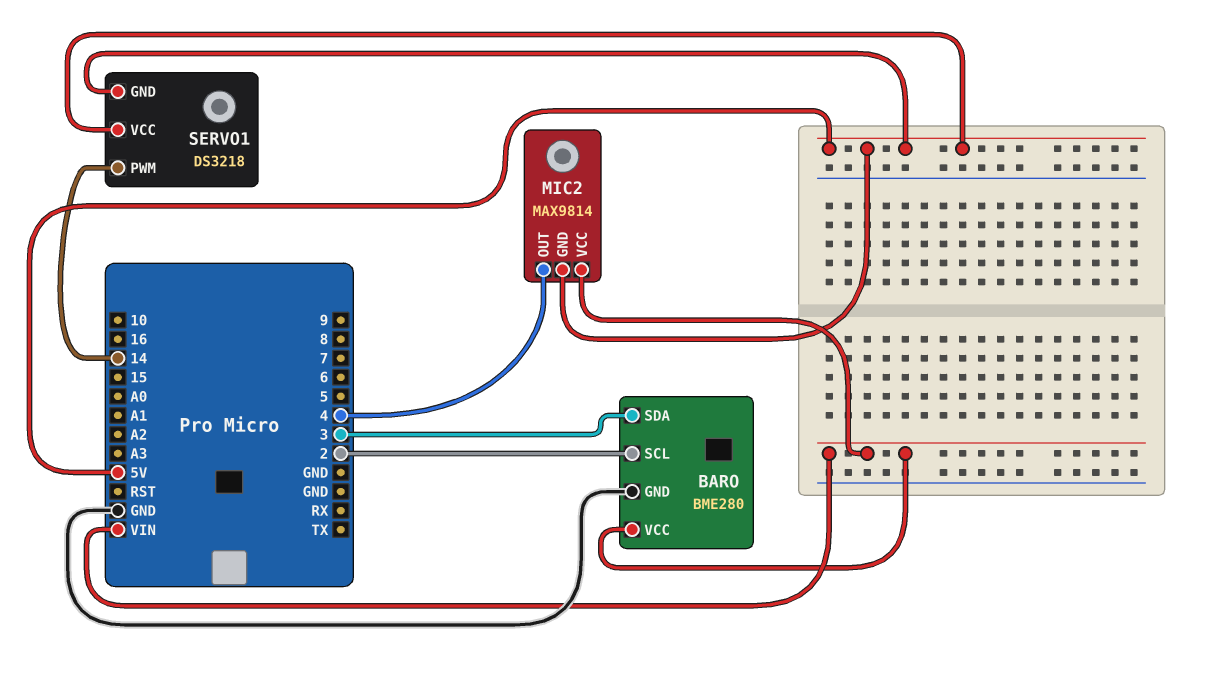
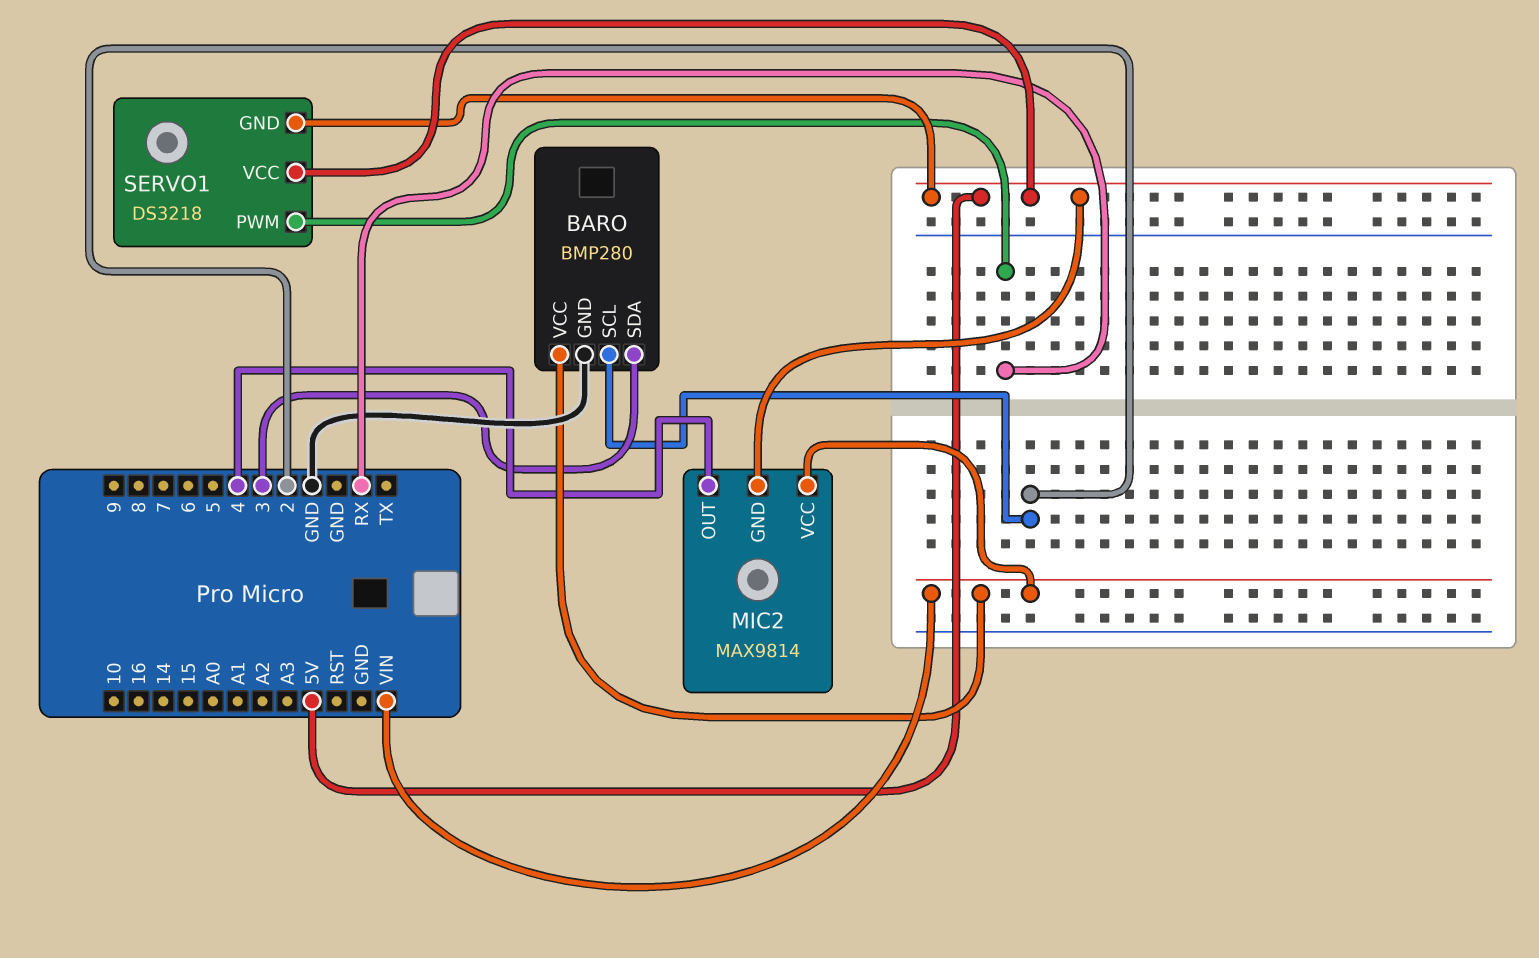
BARO: BME280 -> BMP280
SERVO1 pin PWM: 14 -> RX

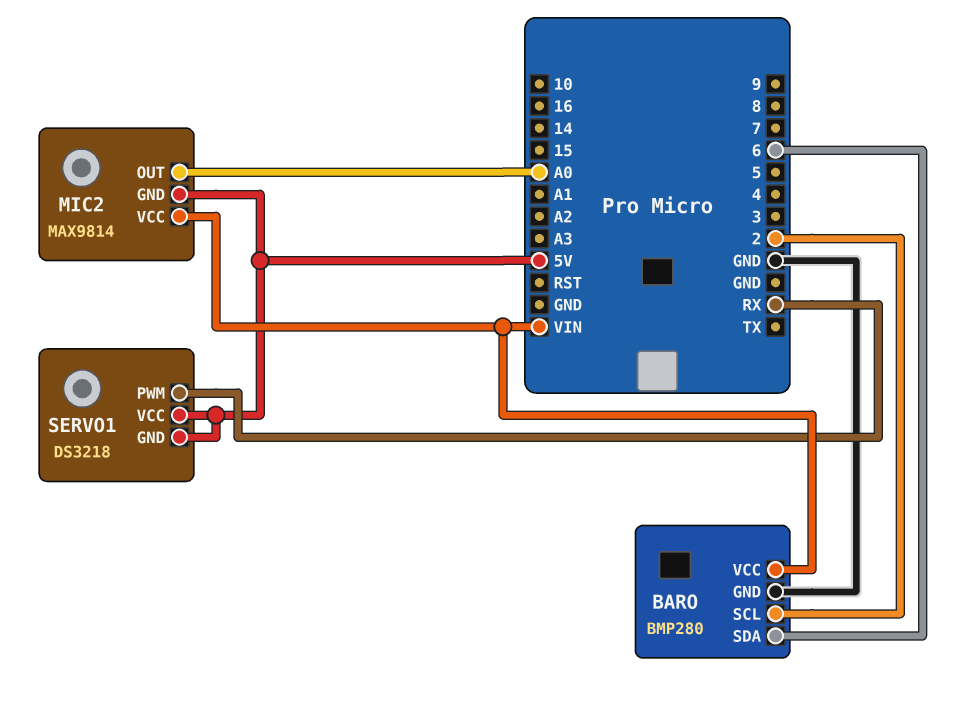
BARO pin SDA: 3 -> 6
MIC2 pin OUT: 4 -> A0

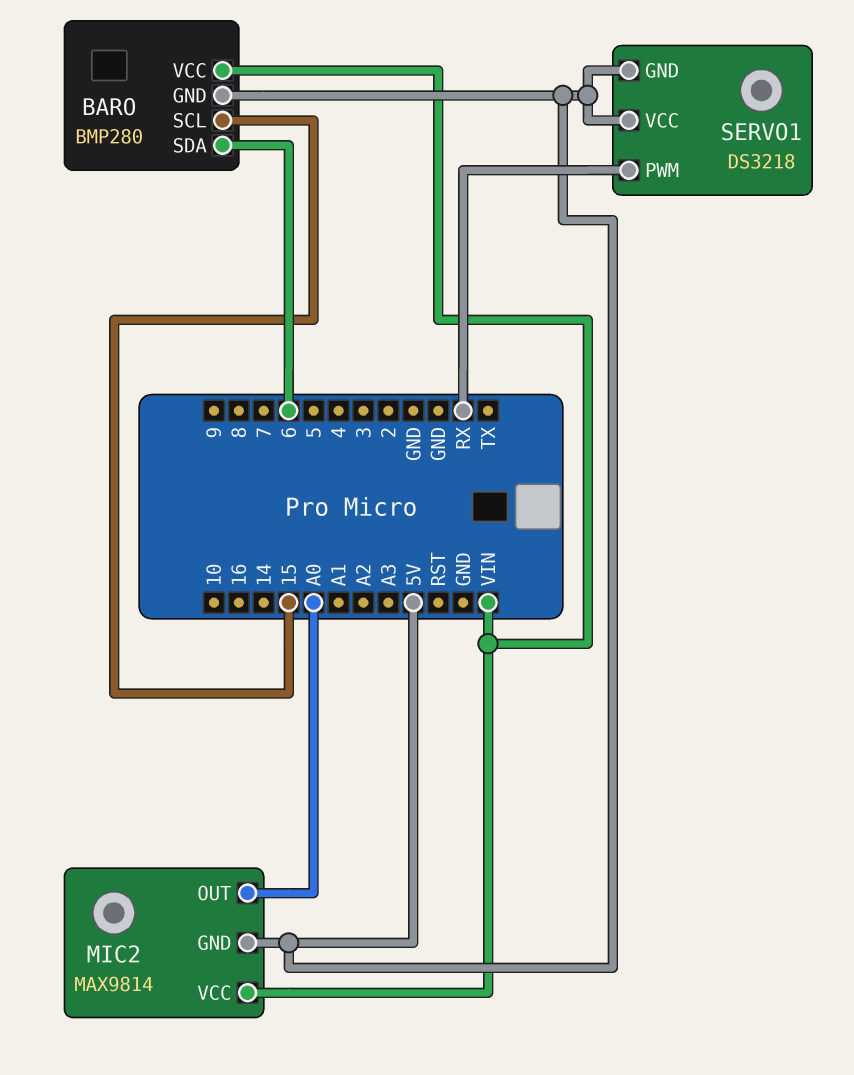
BARO pin GND: GND -> 5V
BARO pin SCL: 2 -> 15

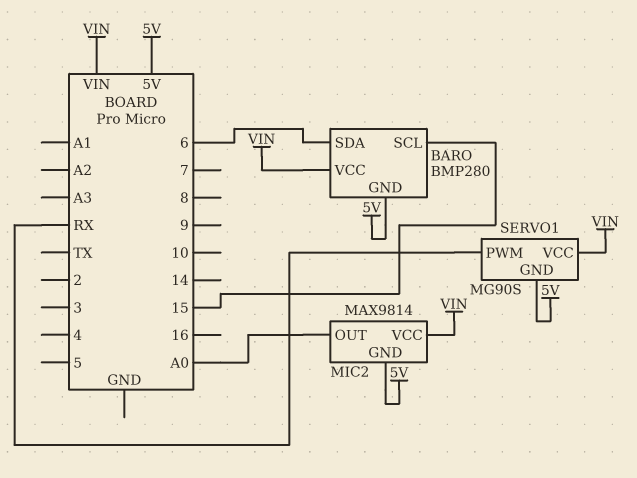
SERVO1: DS3218 -> MG90S
SERVO1 pin VCC: 5V -> VIN

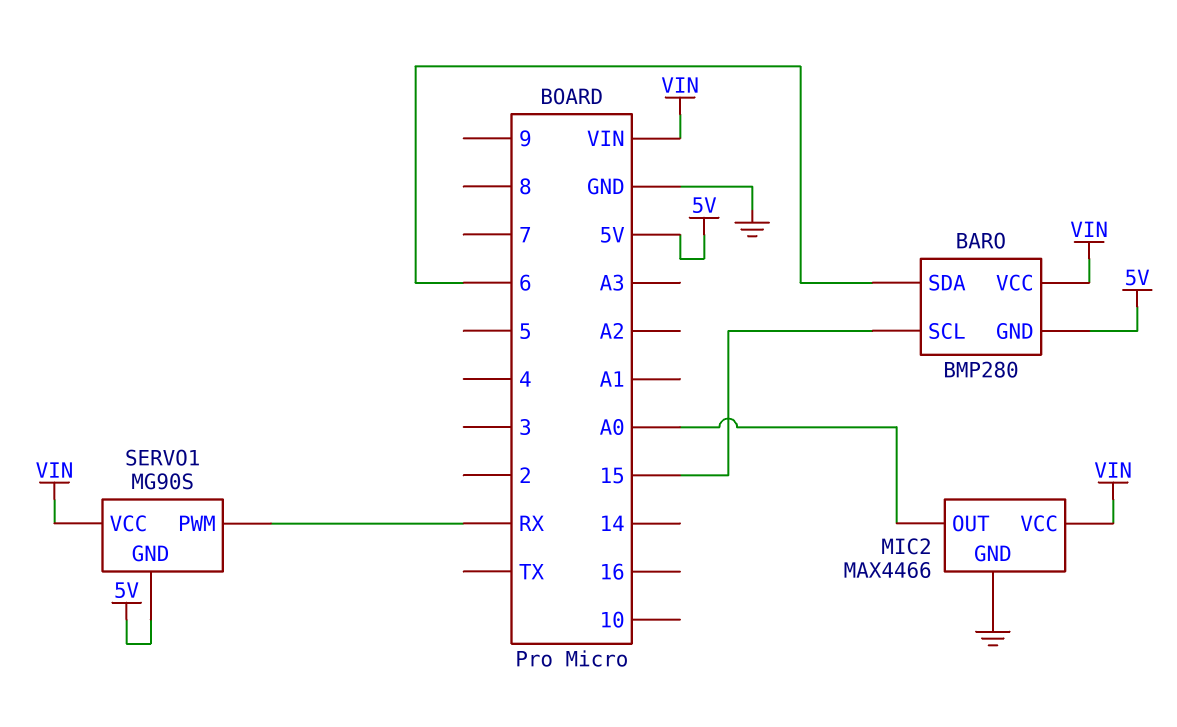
MIC2: MAX9814 -> MAX4466
MIC2 pin GND: 5V -> GND

